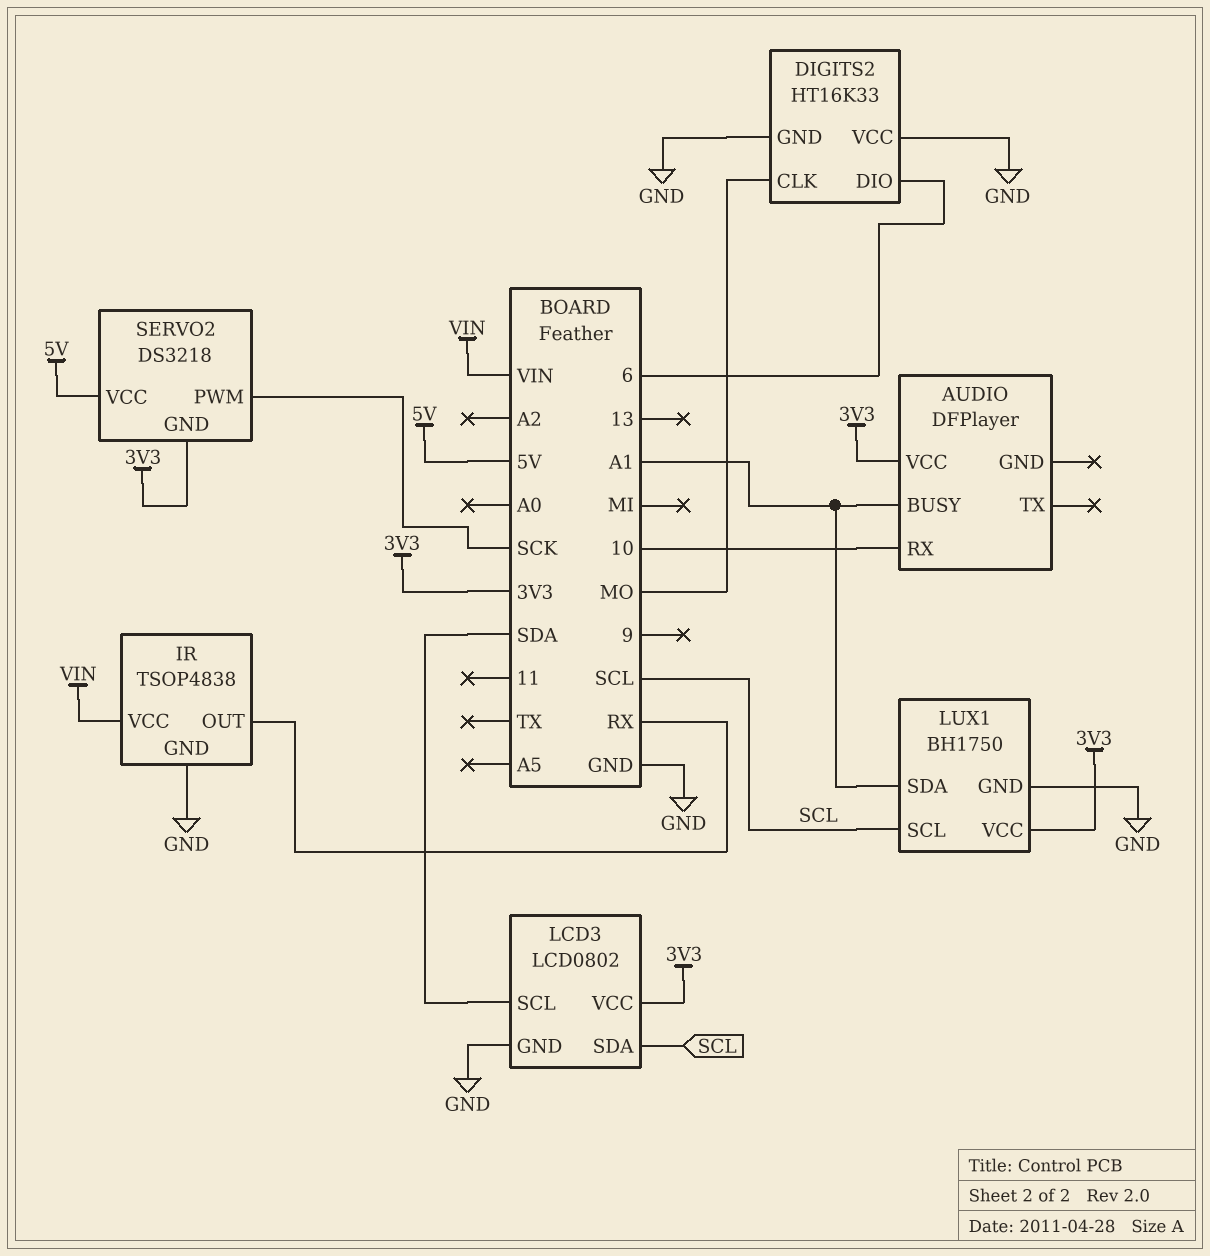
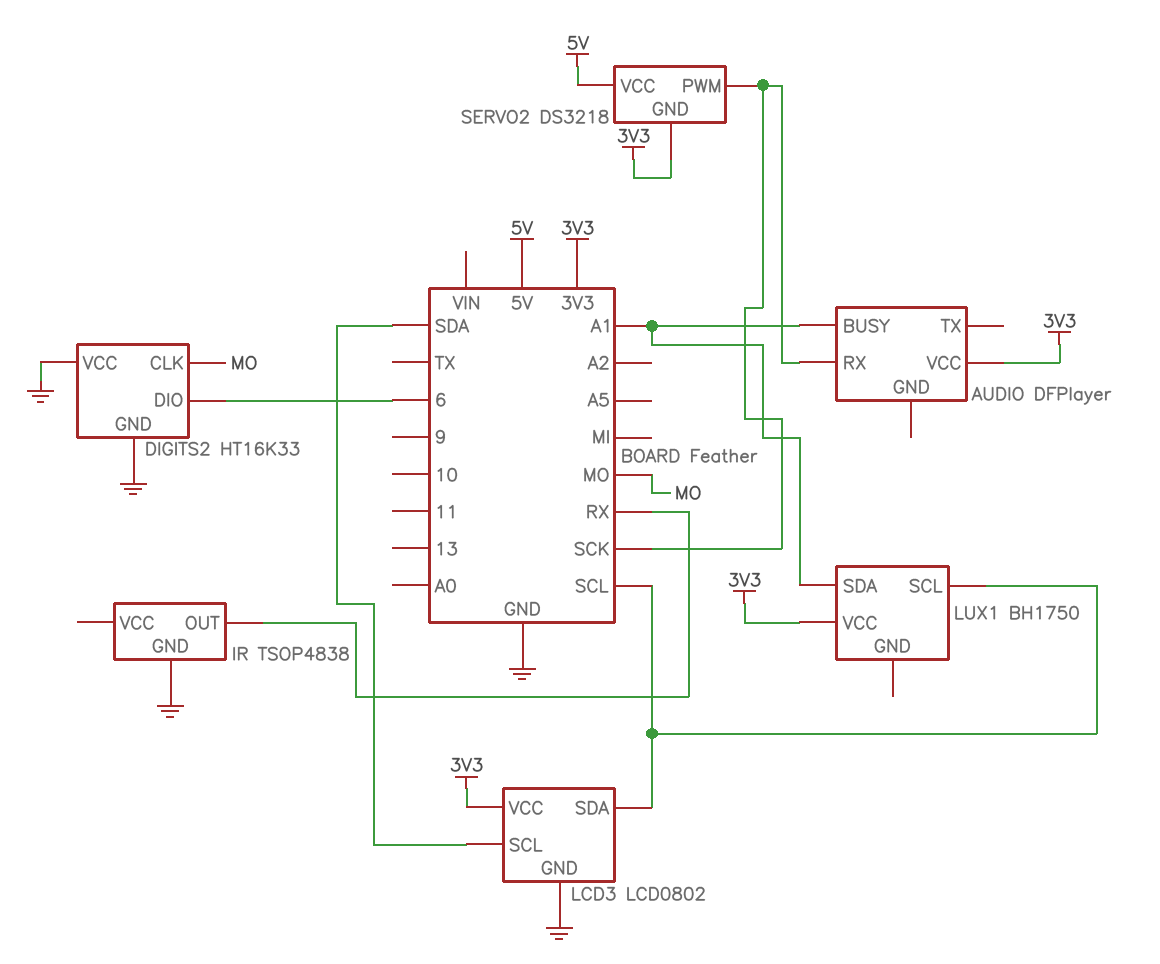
AUDIO pin RX: 10 -> SCK
IR pin VCC: VIN -> none
LUX1 pin GND: GND -> none

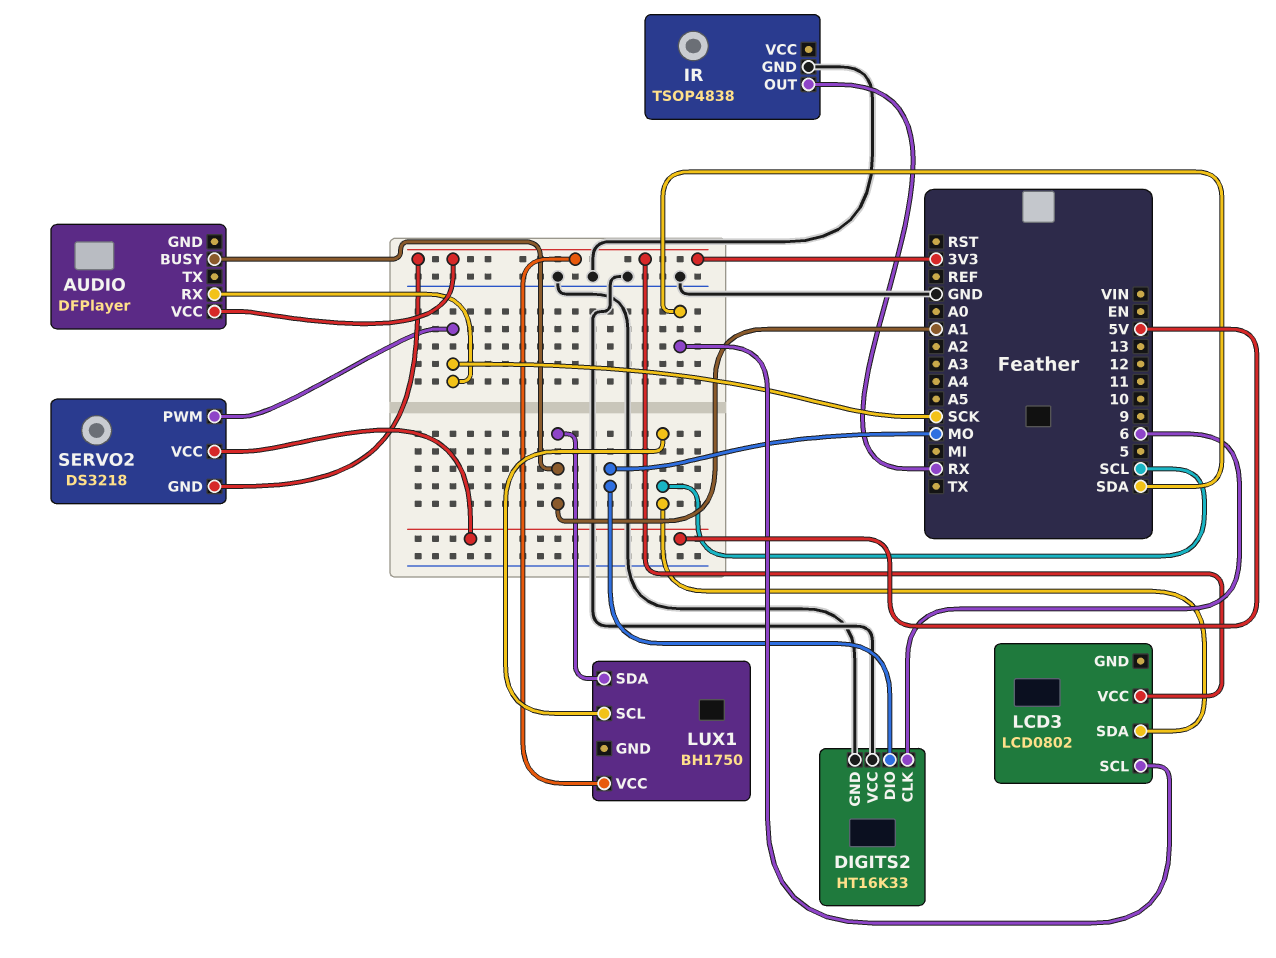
DIGITS2 pin CLK: MO -> 6
DIGITS2 pin DIO: 6 -> MO
LCD3 pin GND: GND -> none

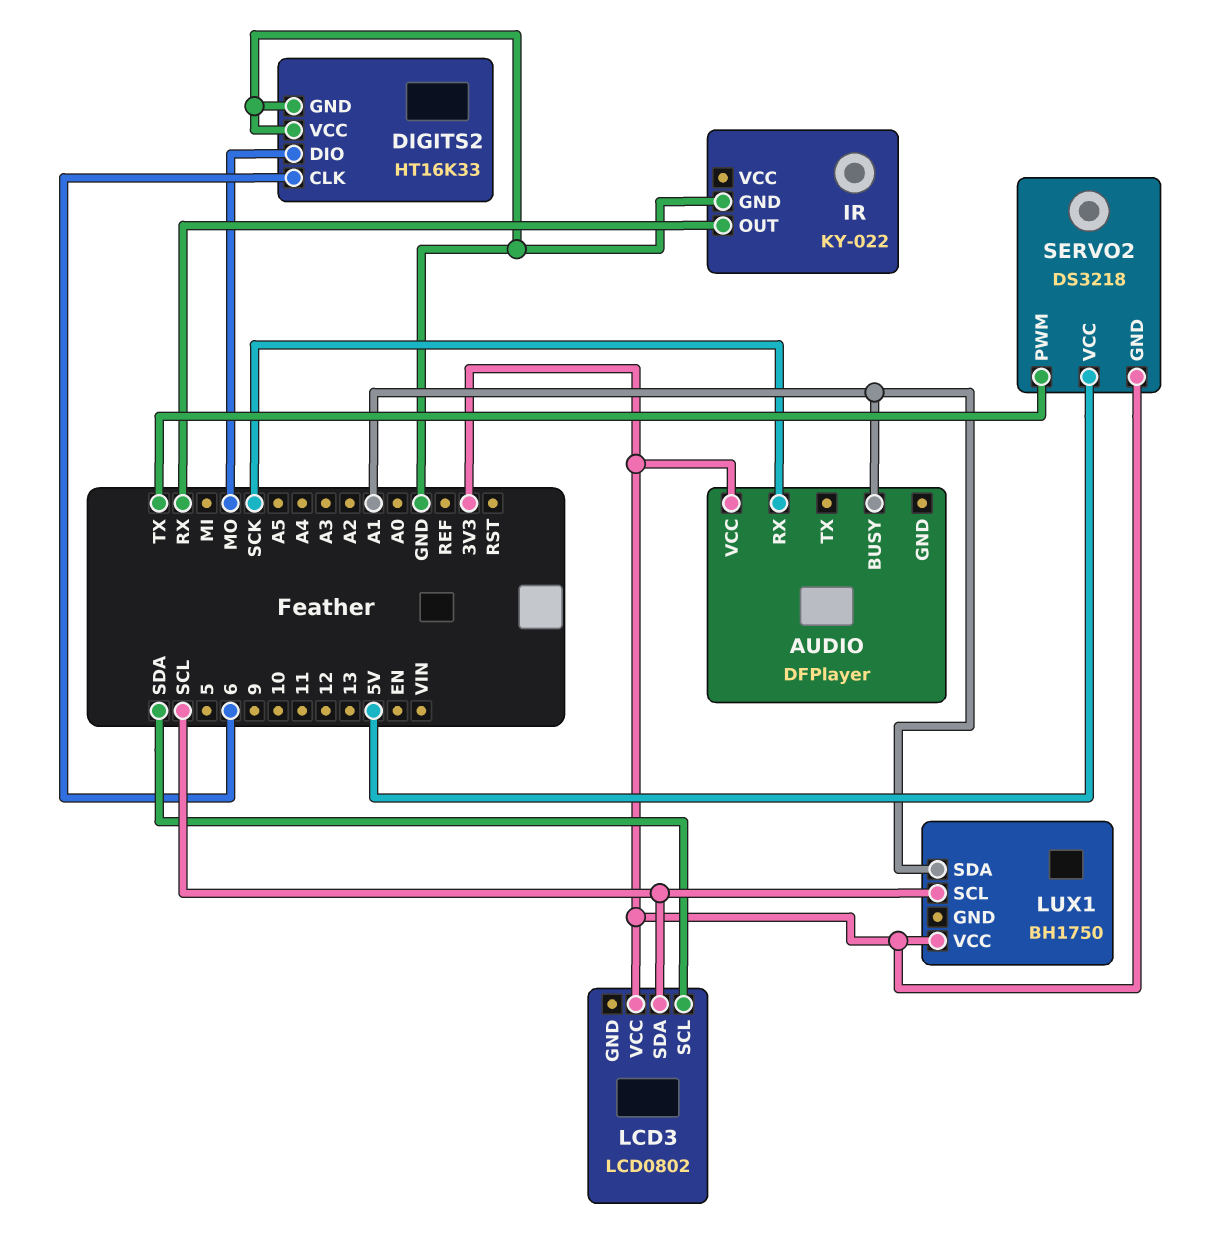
IR: TSOP4838 -> KY-022
SERVO2 pin PWM: SCK -> TX

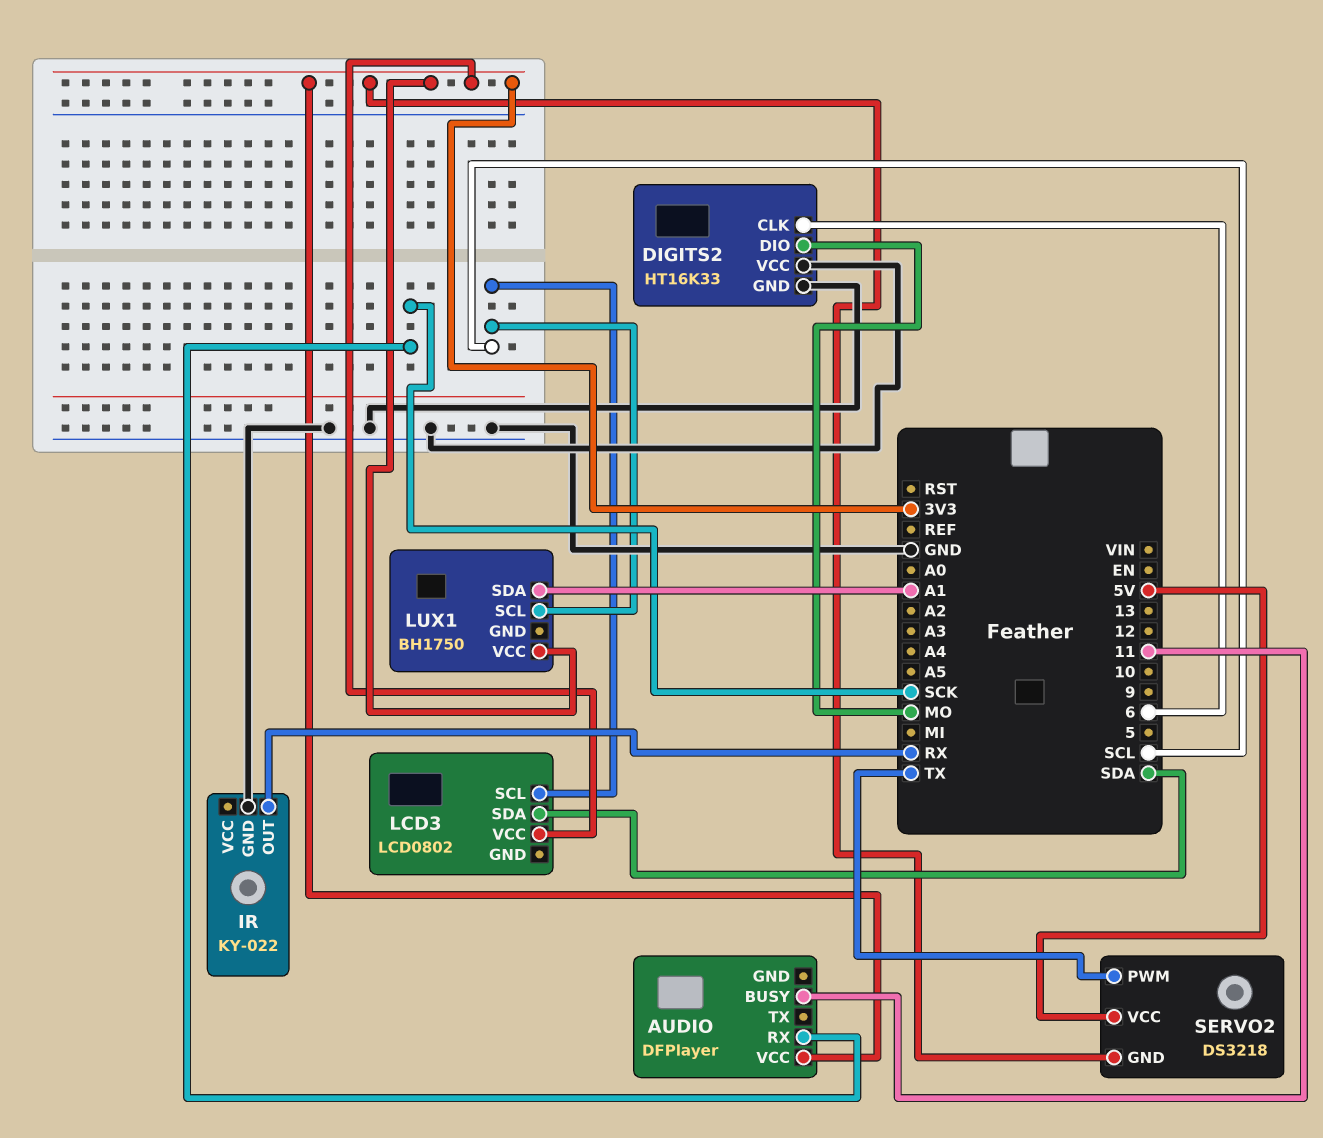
AUDIO pin BUSY: A1 -> 11
LCD3 pin SCL: SDA -> SCL
LCD3 pin SDA: SCL -> SDA

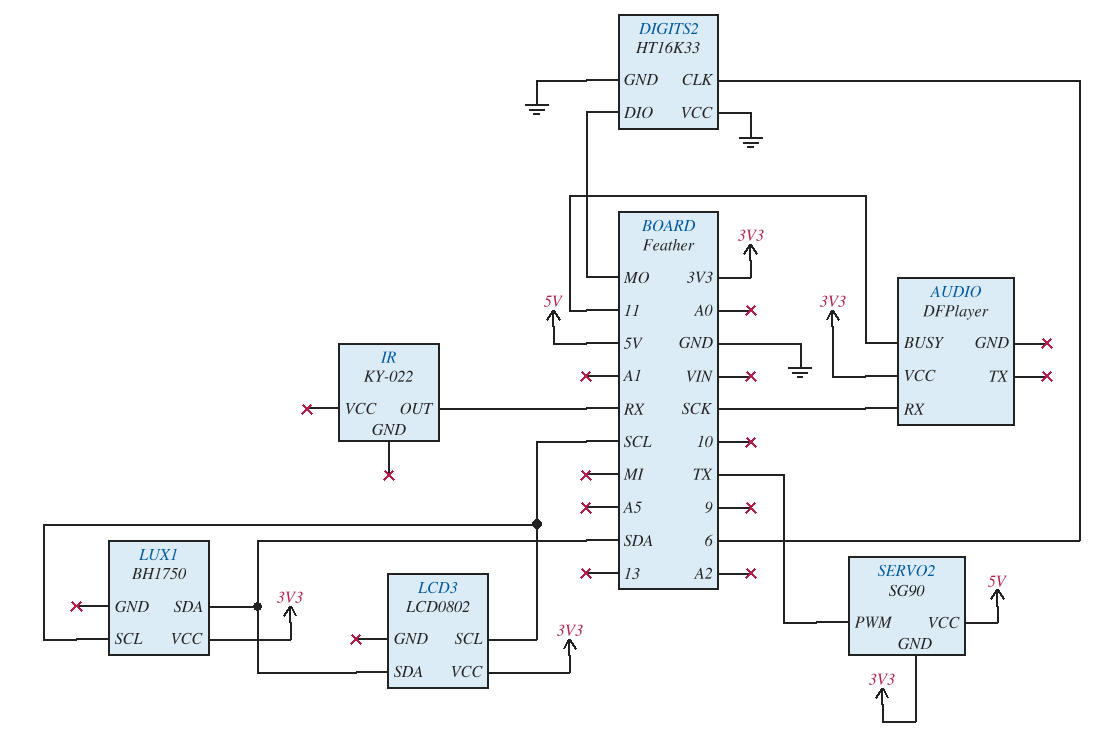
IR pin GND: GND -> none
LUX1 pin SDA: A1 -> SDA
SERVO2: DS3218 -> SG90

